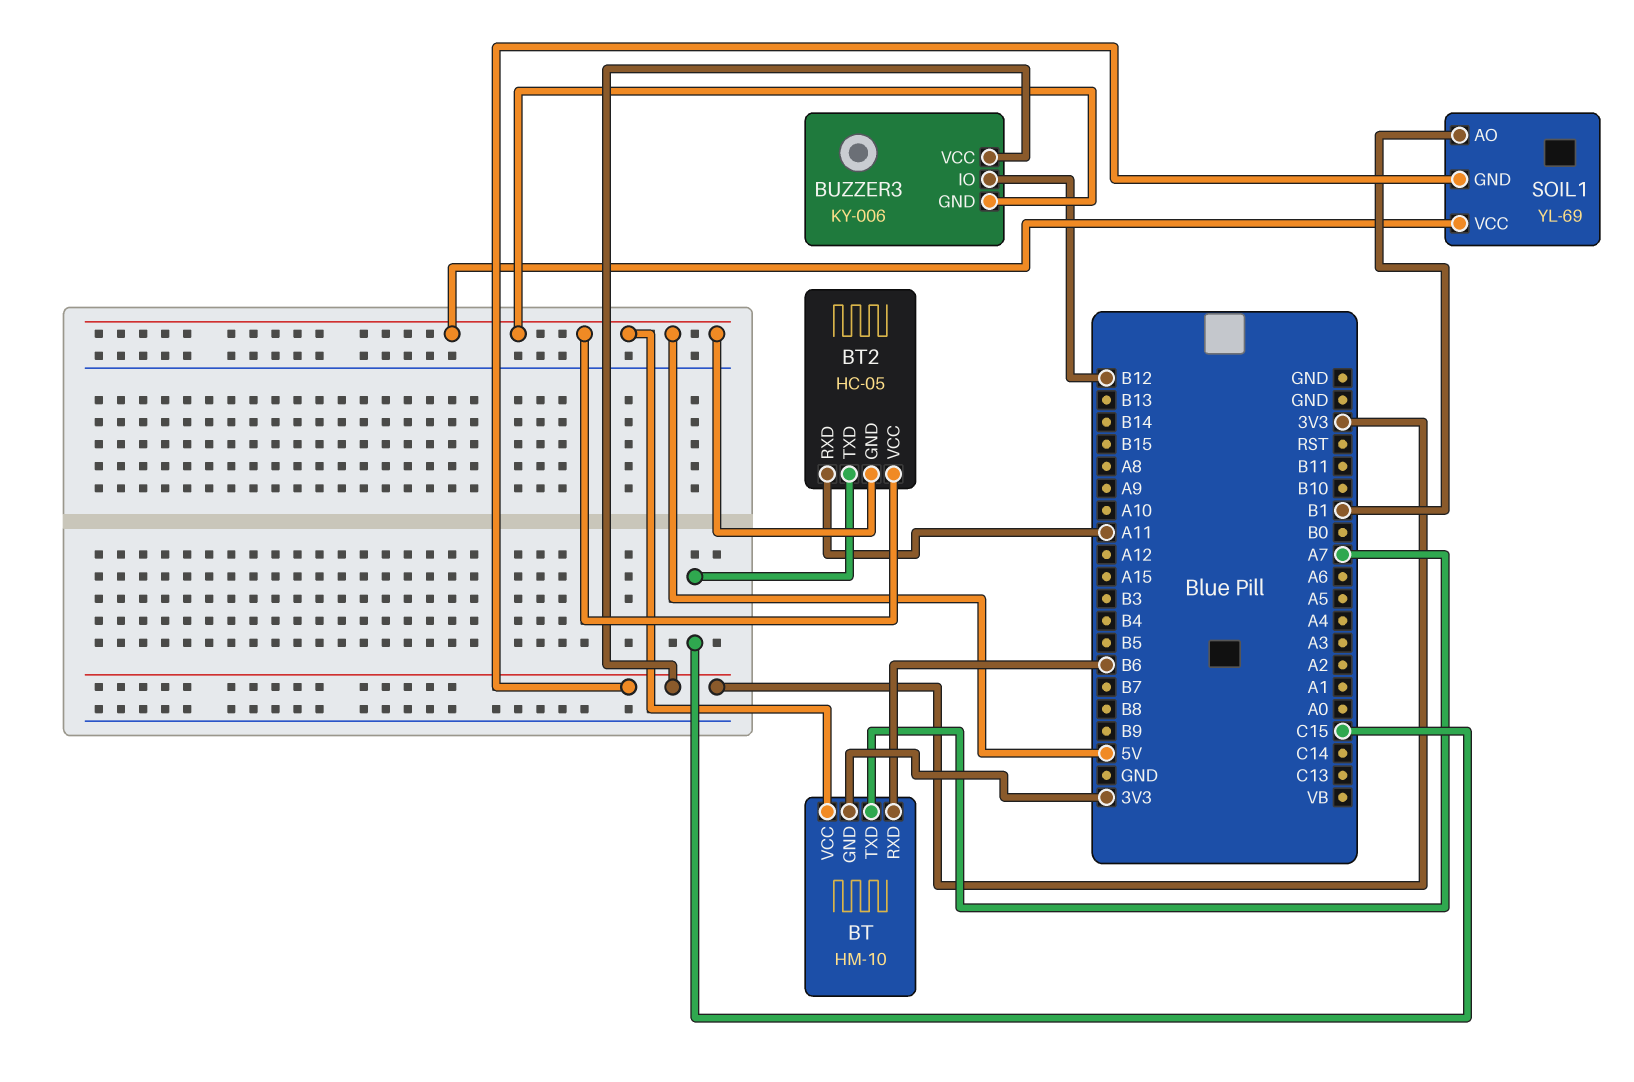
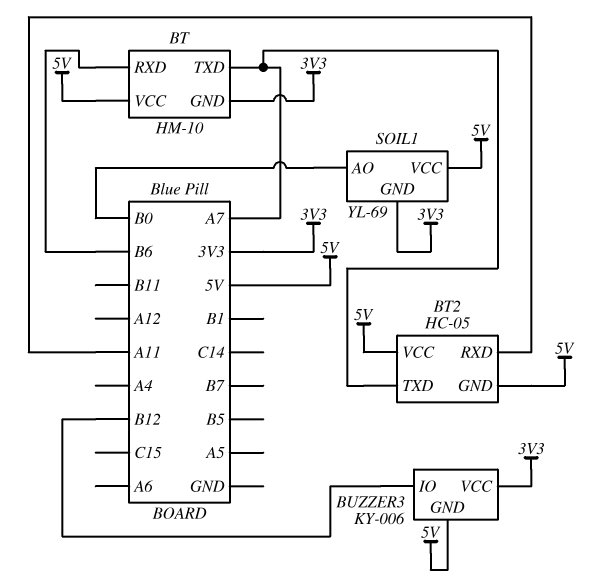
BT2 pin TXD: C15 -> A7
SOIL1 pin AO: B1 -> B0

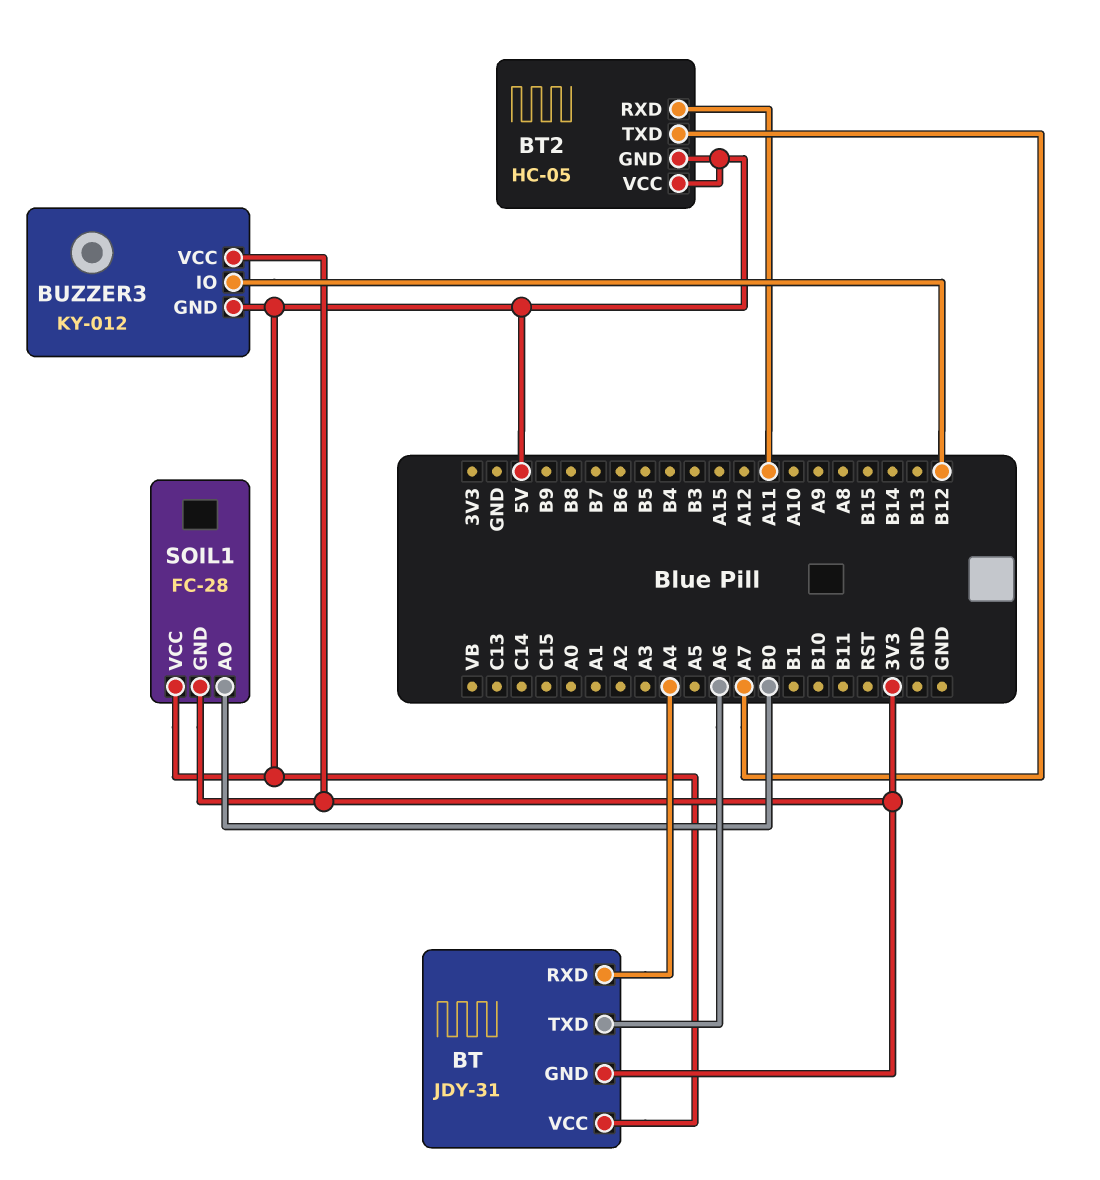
BT: HM-10 -> JDY-31
BT pin RXD: B6 -> A4
BT pin TXD: A7 -> A6
BUZZER3: KY-006 -> KY-012
SOIL1: YL-69 -> FC-28

